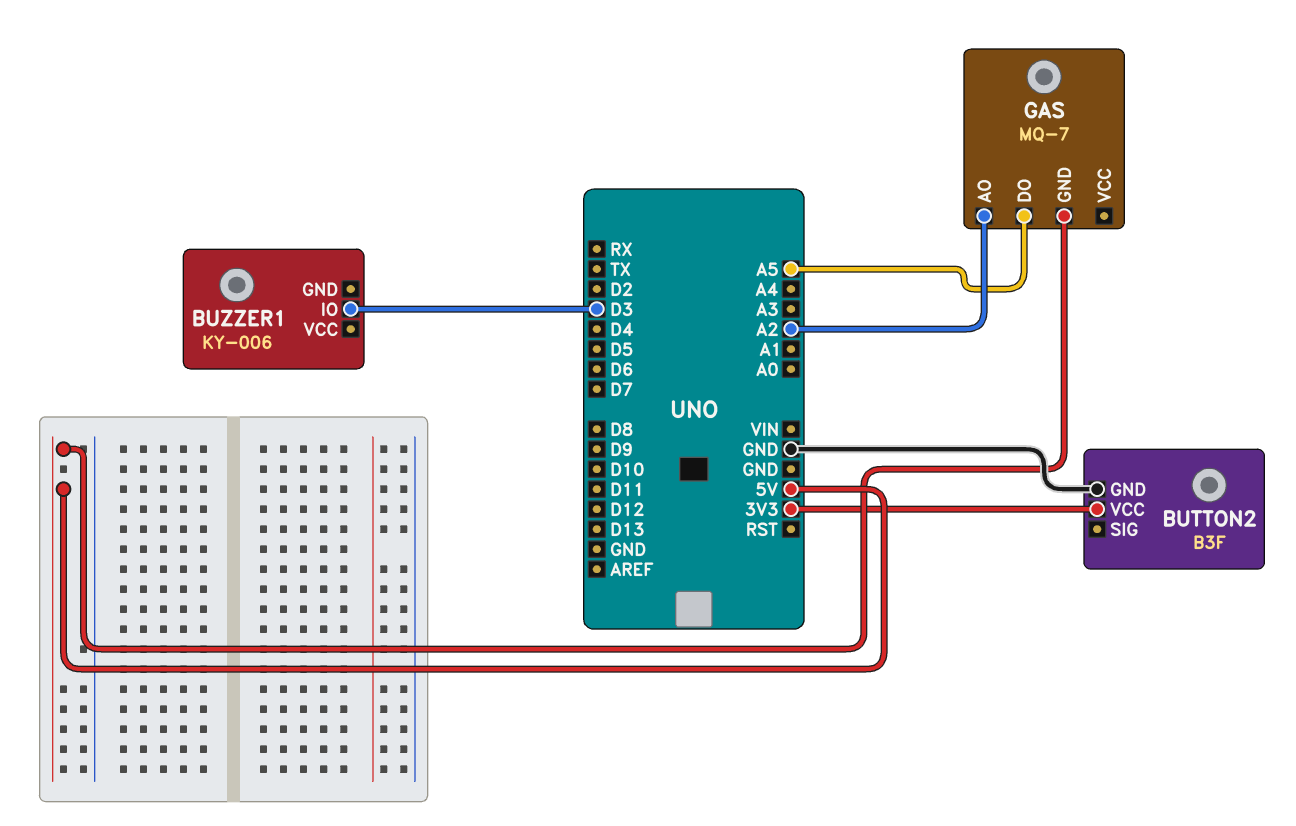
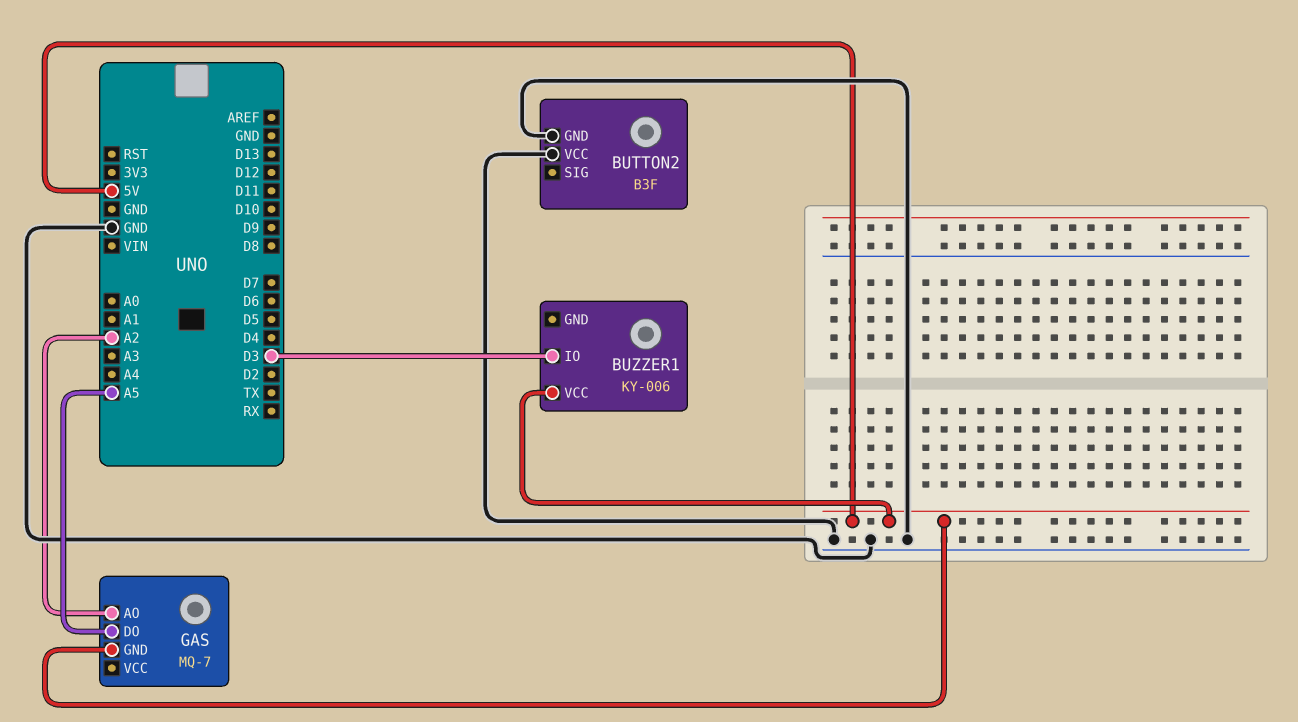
BUTTON2 pin VCC: 3V3 -> GND
BUZZER1 pin VCC: none -> 5V

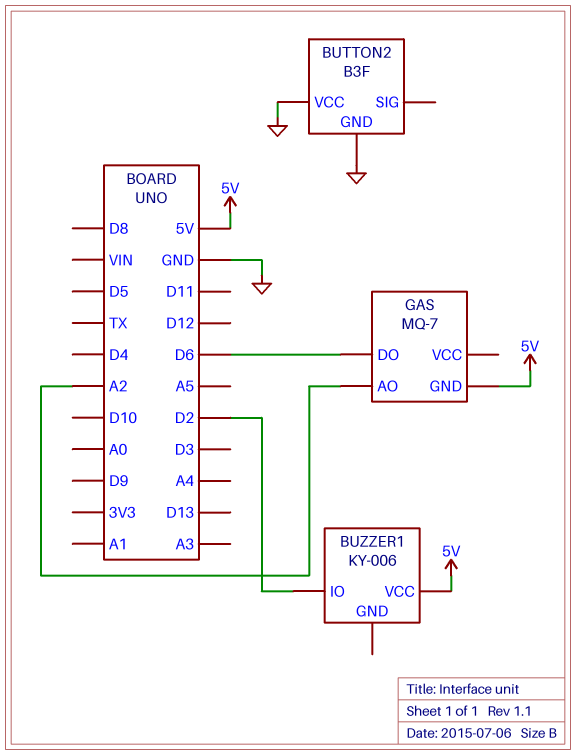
BUZZER1 pin IO: D3 -> D2
GAS pin DO: A5 -> D6

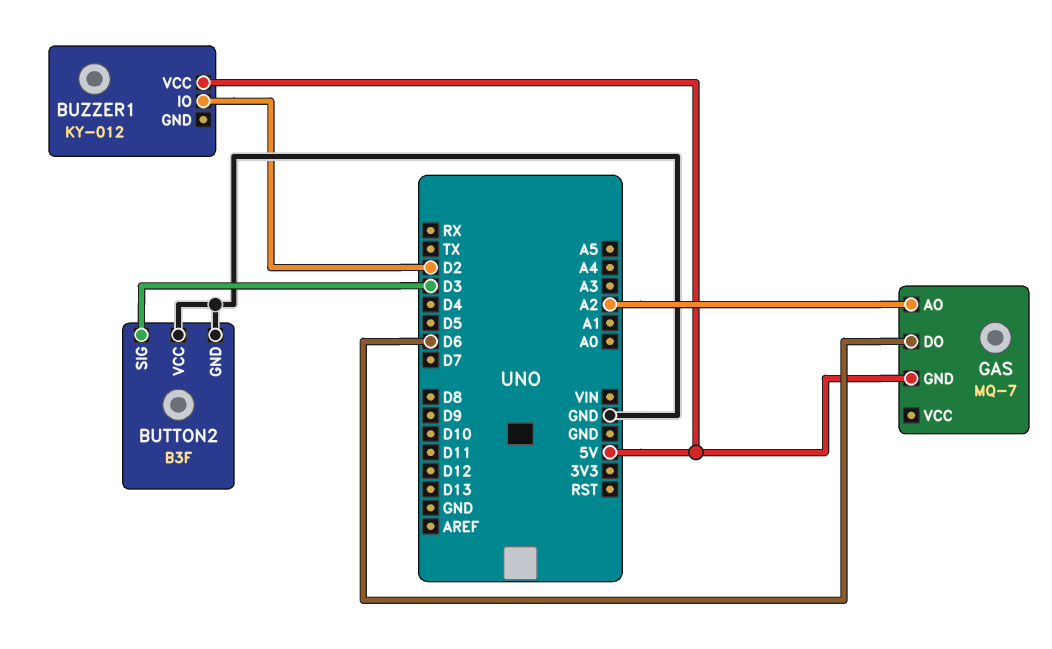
BUTTON2 pin SIG: none -> D3
BUZZER1: KY-006 -> KY-012

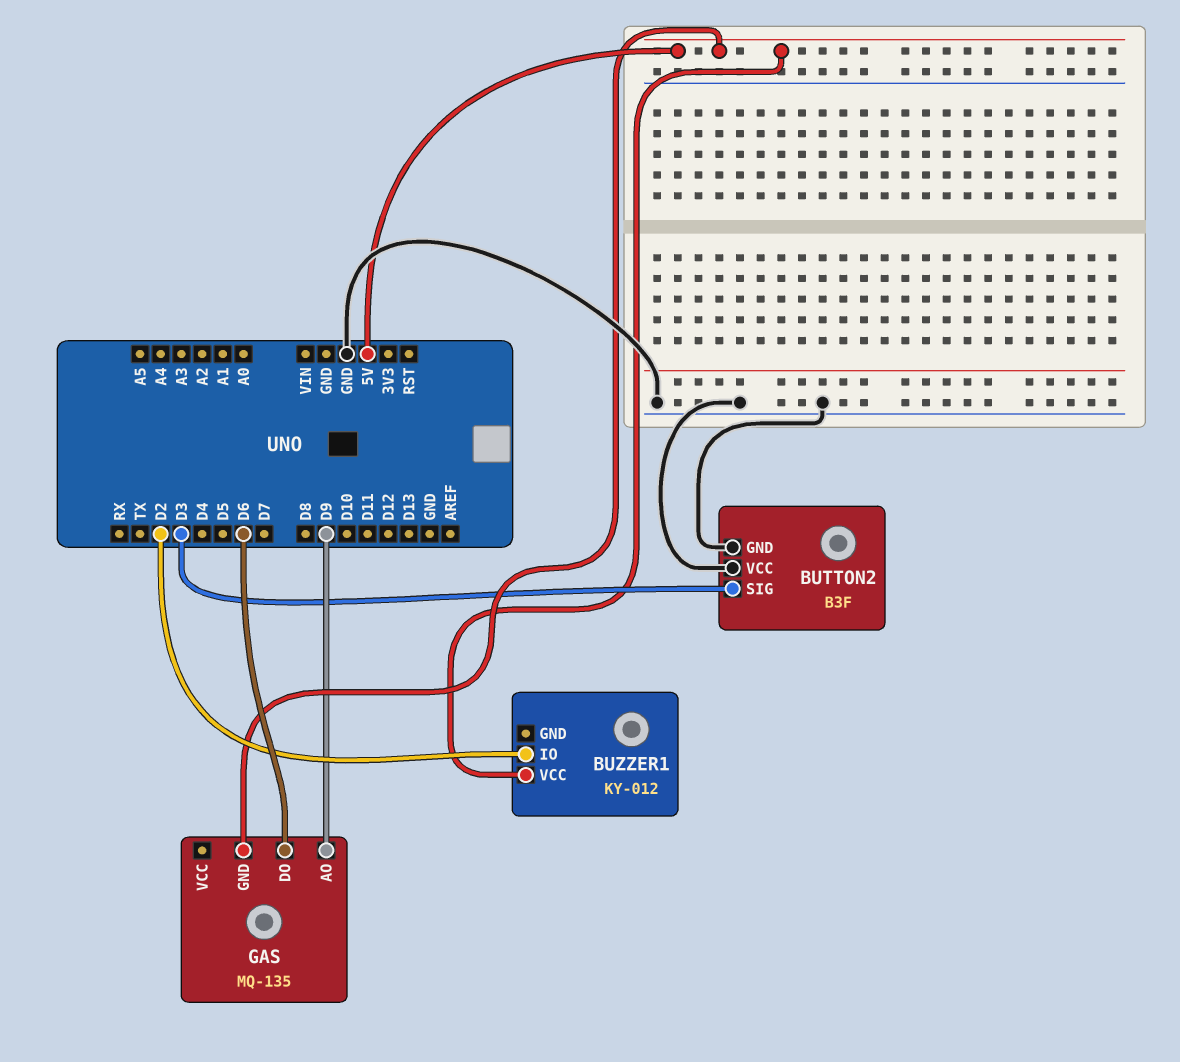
GAS: MQ-7 -> MQ-135
GAS pin AO: A2 -> D9

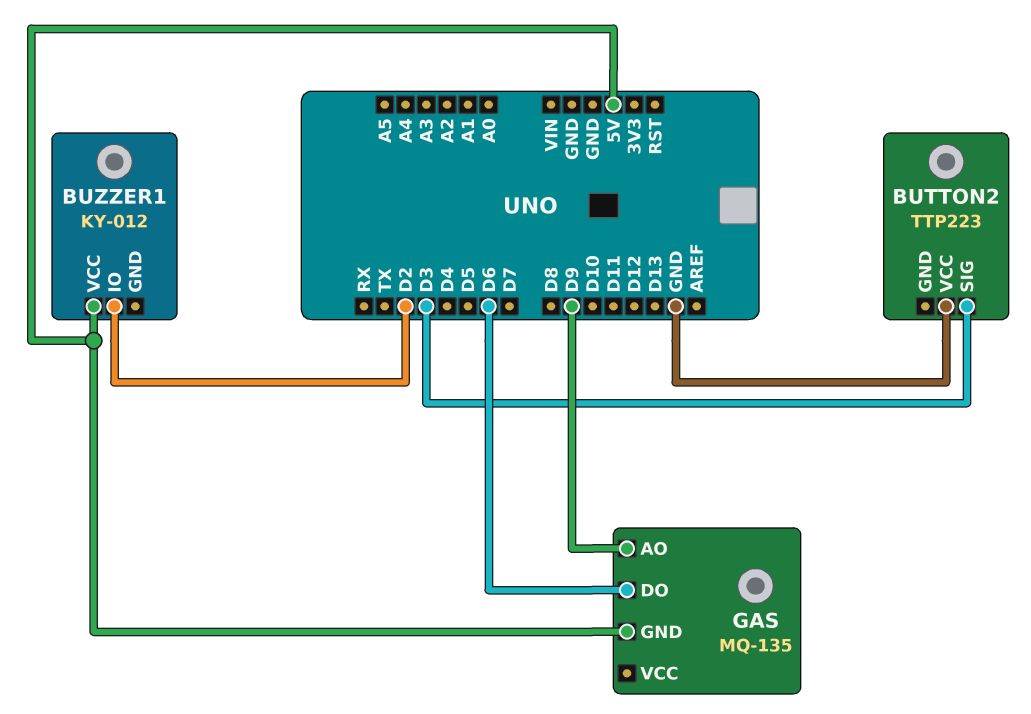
BUTTON2: B3F -> TTP223
BUTTON2 pin GND: GND -> none

